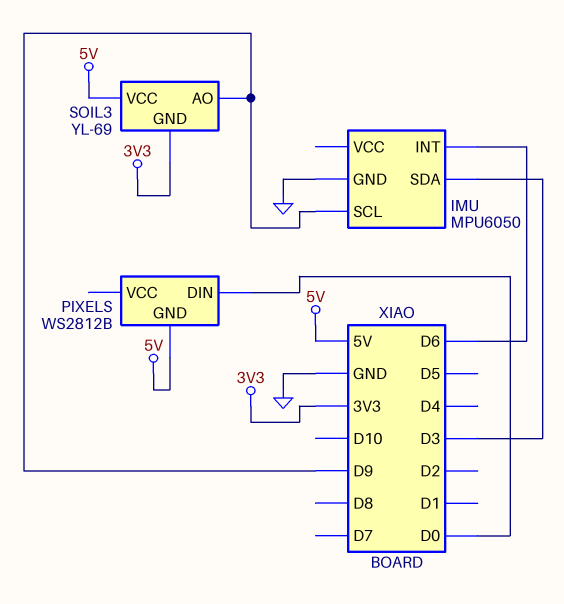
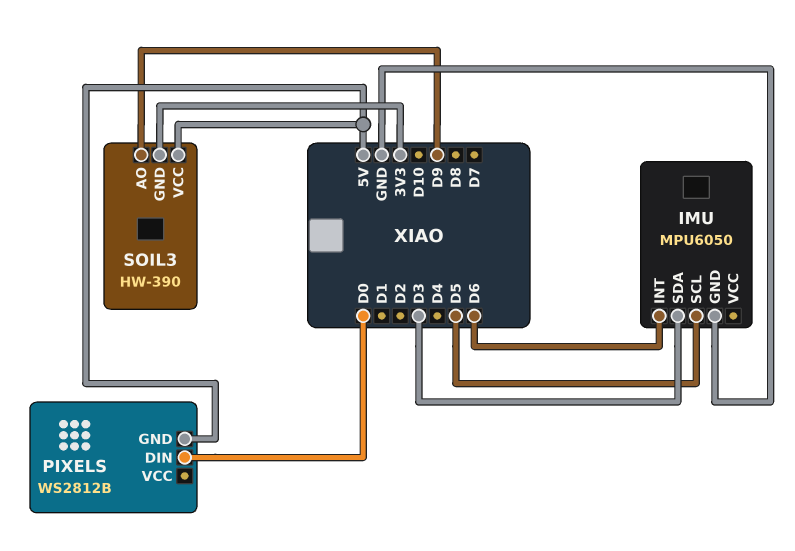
IMU pin SCL: D9 -> D5
SOIL3: YL-69 -> HW-390

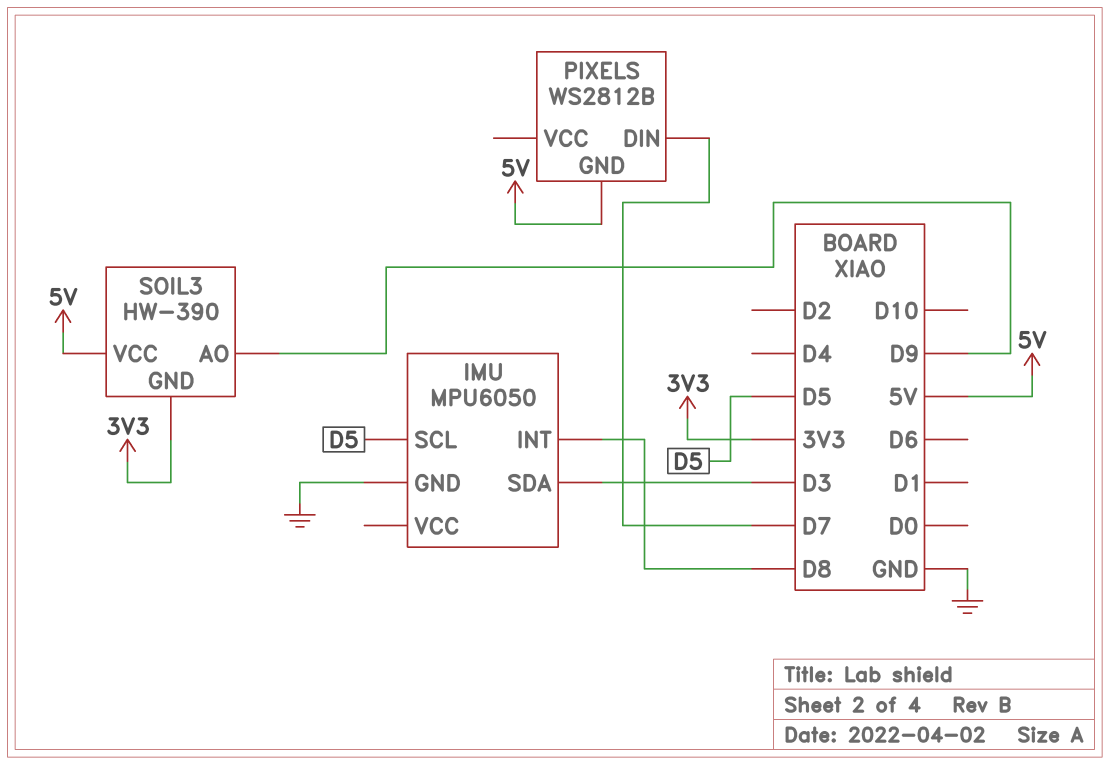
IMU pin INT: D6 -> D8
PIXELS pin DIN: D0 -> D7

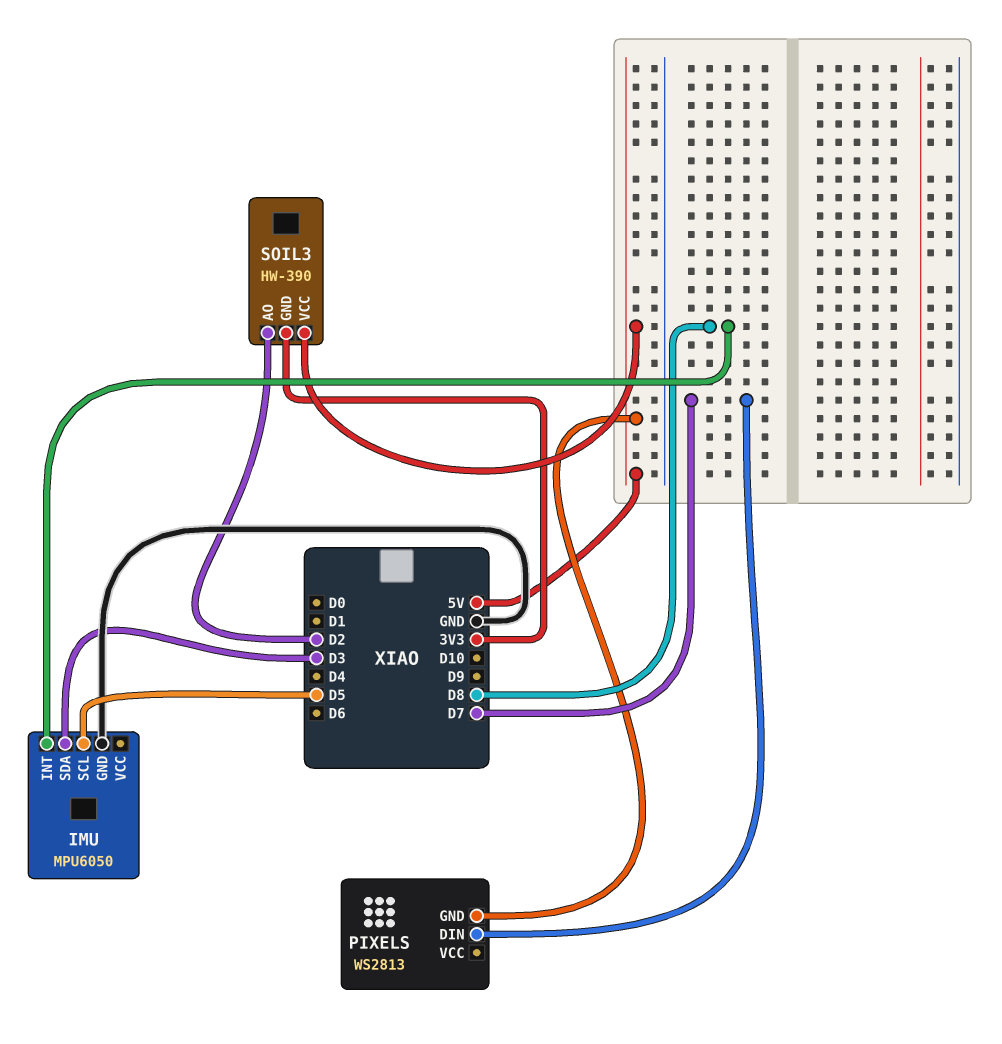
PIXELS: WS2812B -> WS2813
SOIL3 pin AO: D9 -> D2

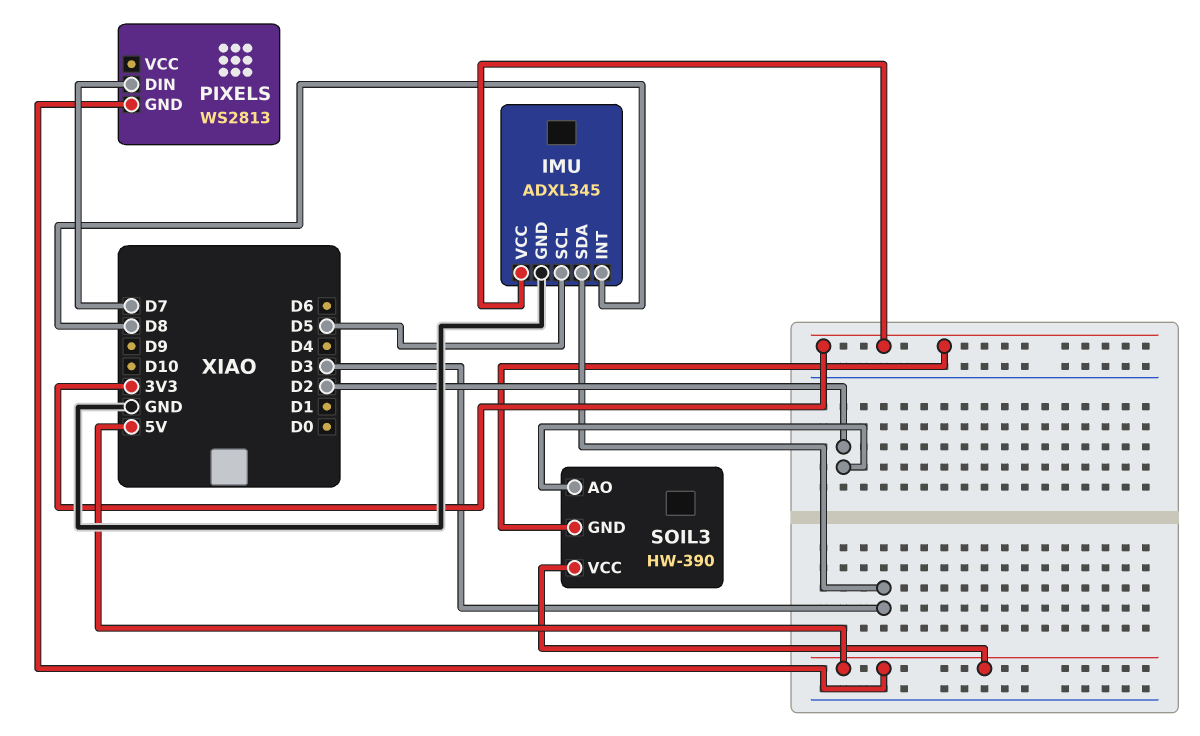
IMU: MPU6050 -> ADXL345
IMU pin VCC: none -> 3V3

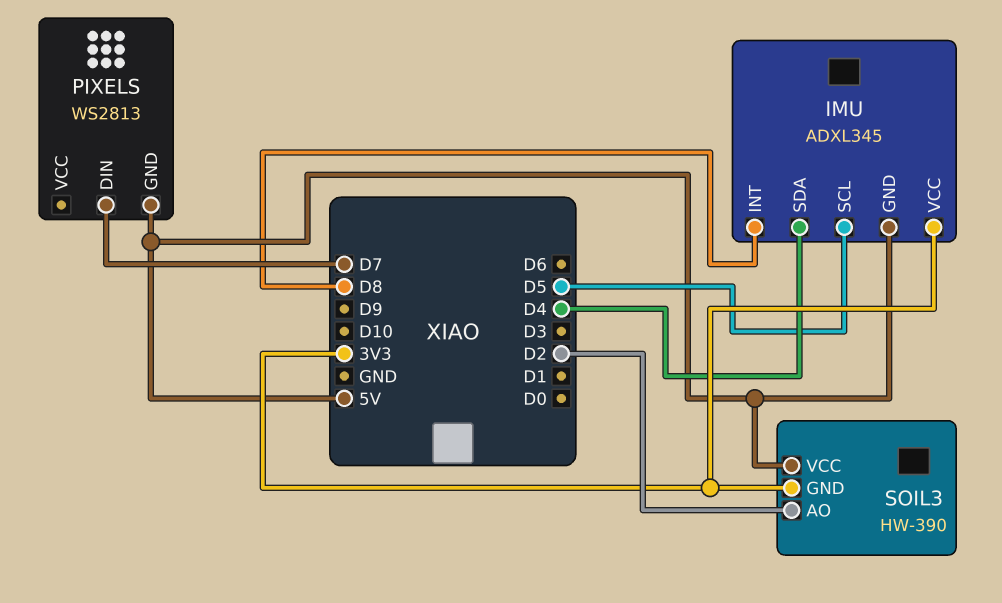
IMU pin GND: GND -> 5V
IMU pin SDA: D3 -> D4

